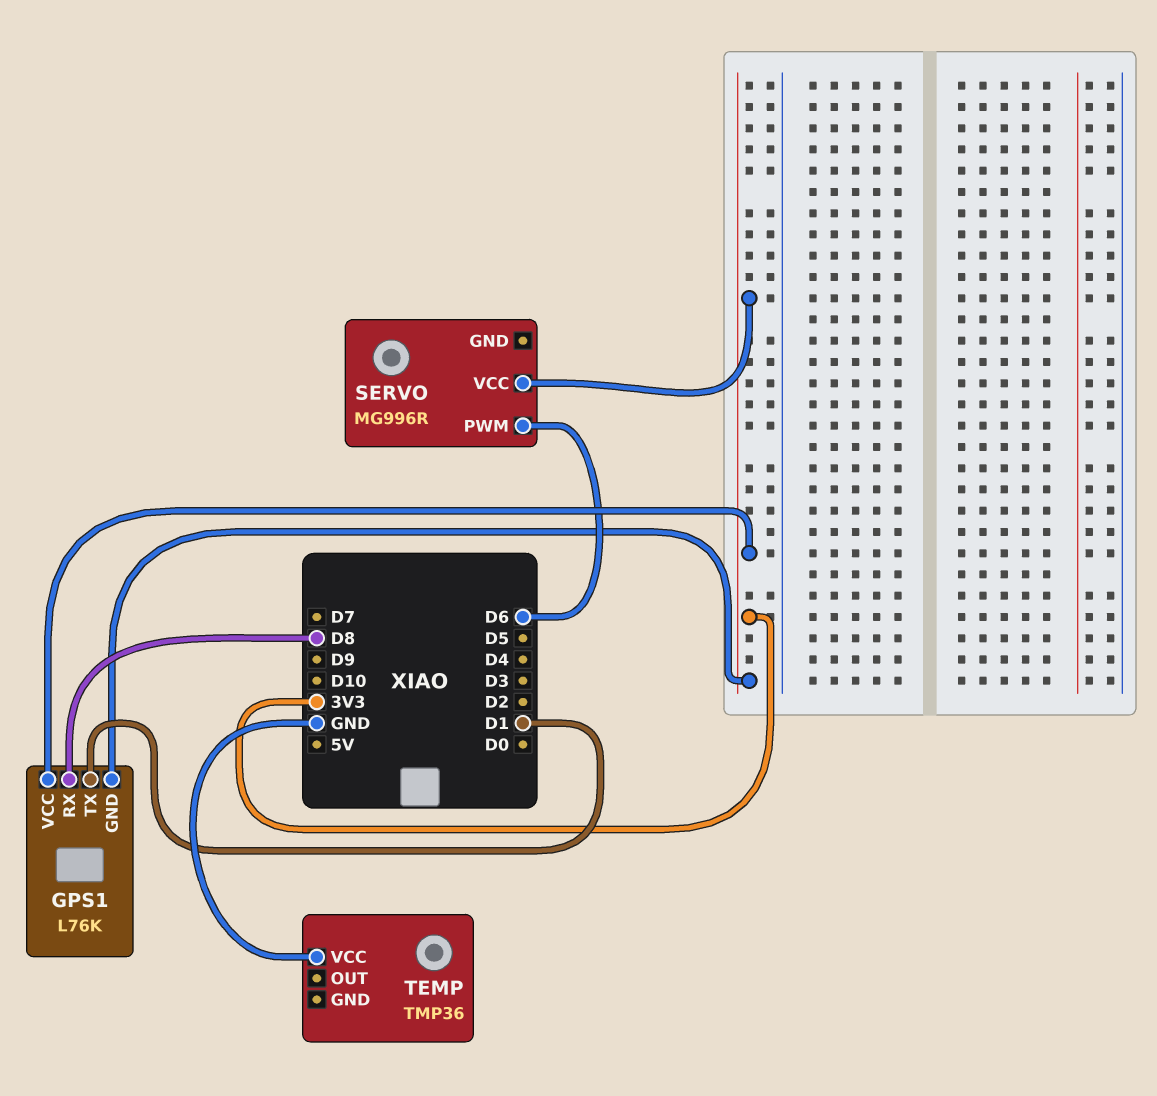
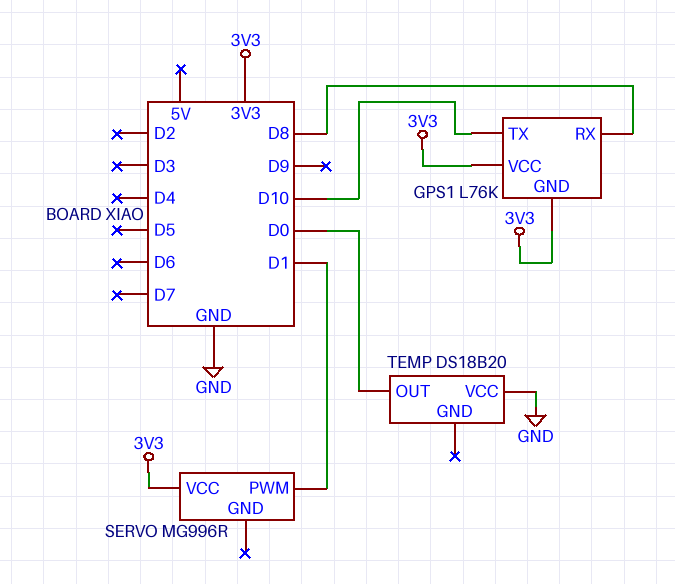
GPS1 pin TX: D1 -> D10
SERVO pin PWM: D6 -> D1
TEMP: TMP36 -> DS18B20
TEMP pin OUT: none -> D0

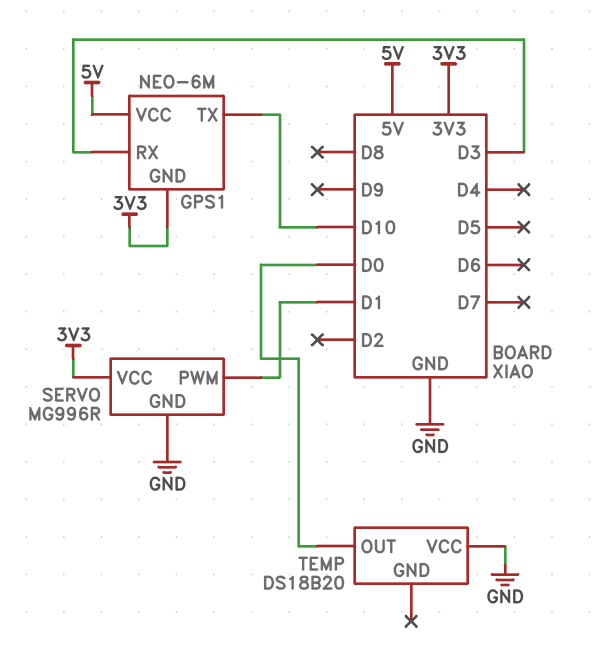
GPS1: L76K -> NEO-6M
GPS1 pin RX: D8 -> D3
GPS1 pin VCC: 3V3 -> 5V
SERVO pin GND: none -> GND

